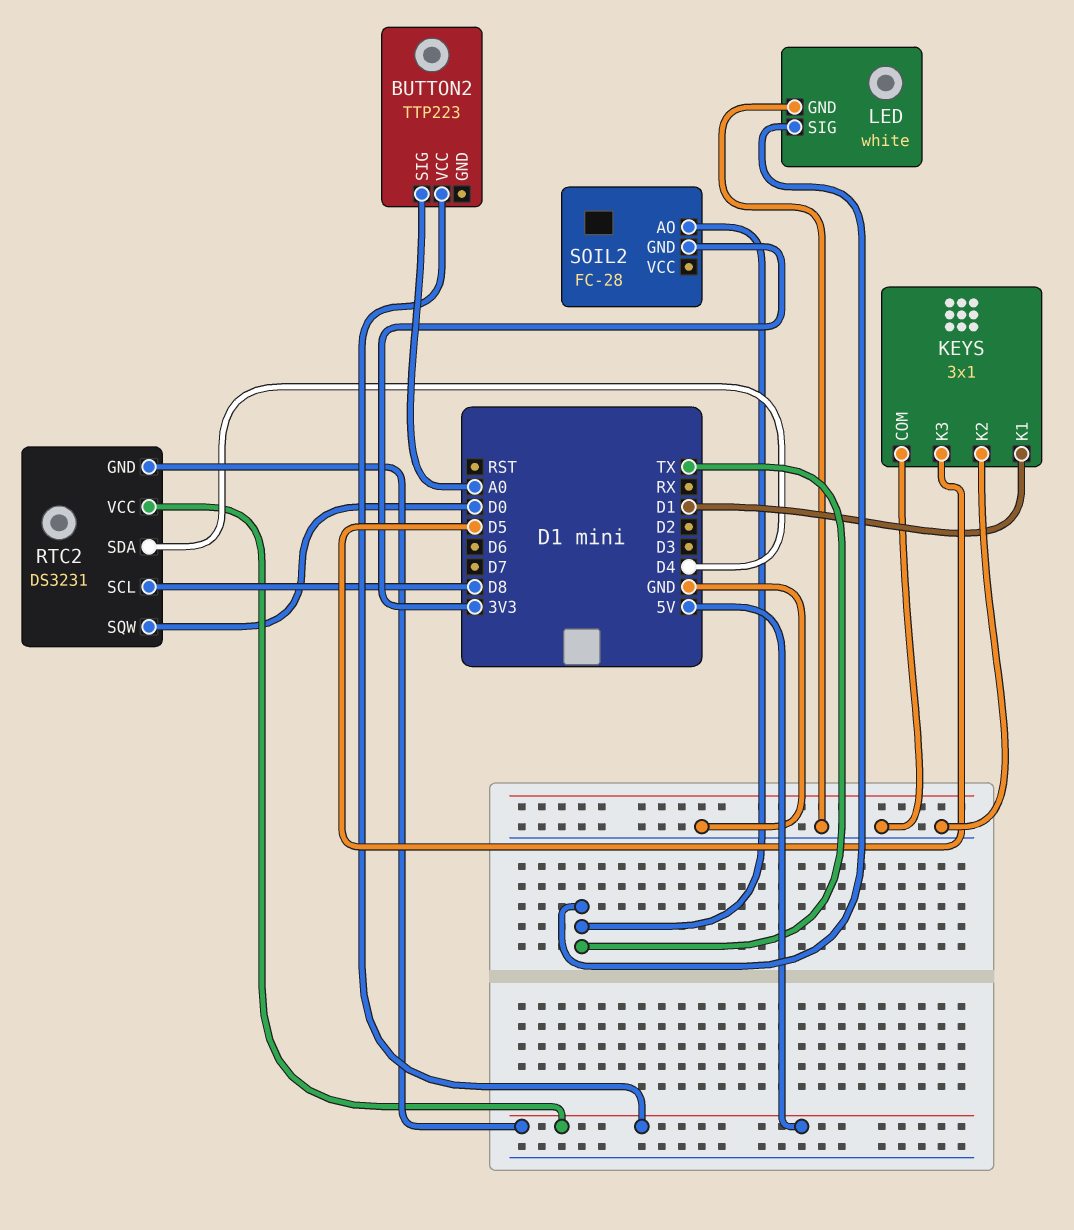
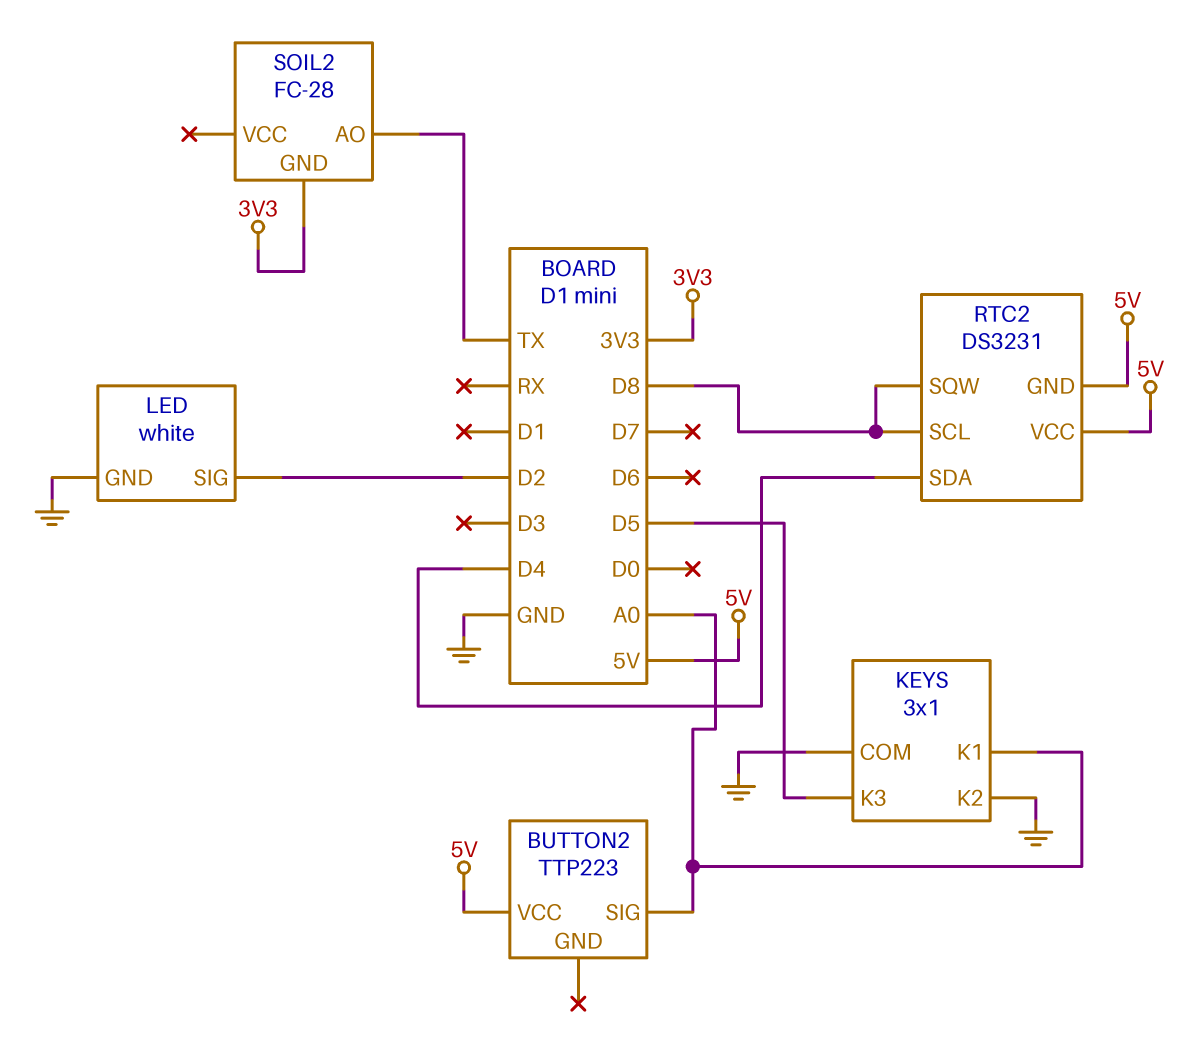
KEYS pin K1: D1 -> A0
LED pin SIG: TX -> D2
RTC2 pin SQW: D0 -> D8

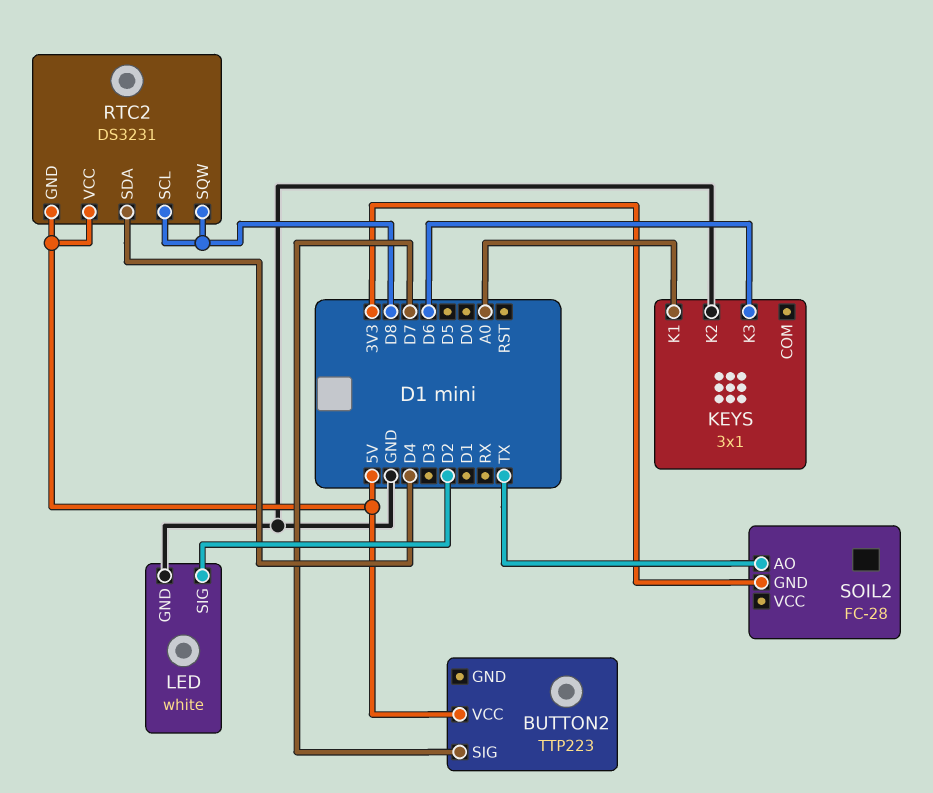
BUTTON2 pin SIG: A0 -> D7
KEYS pin COM: GND -> none
KEYS pin K3: D5 -> D6

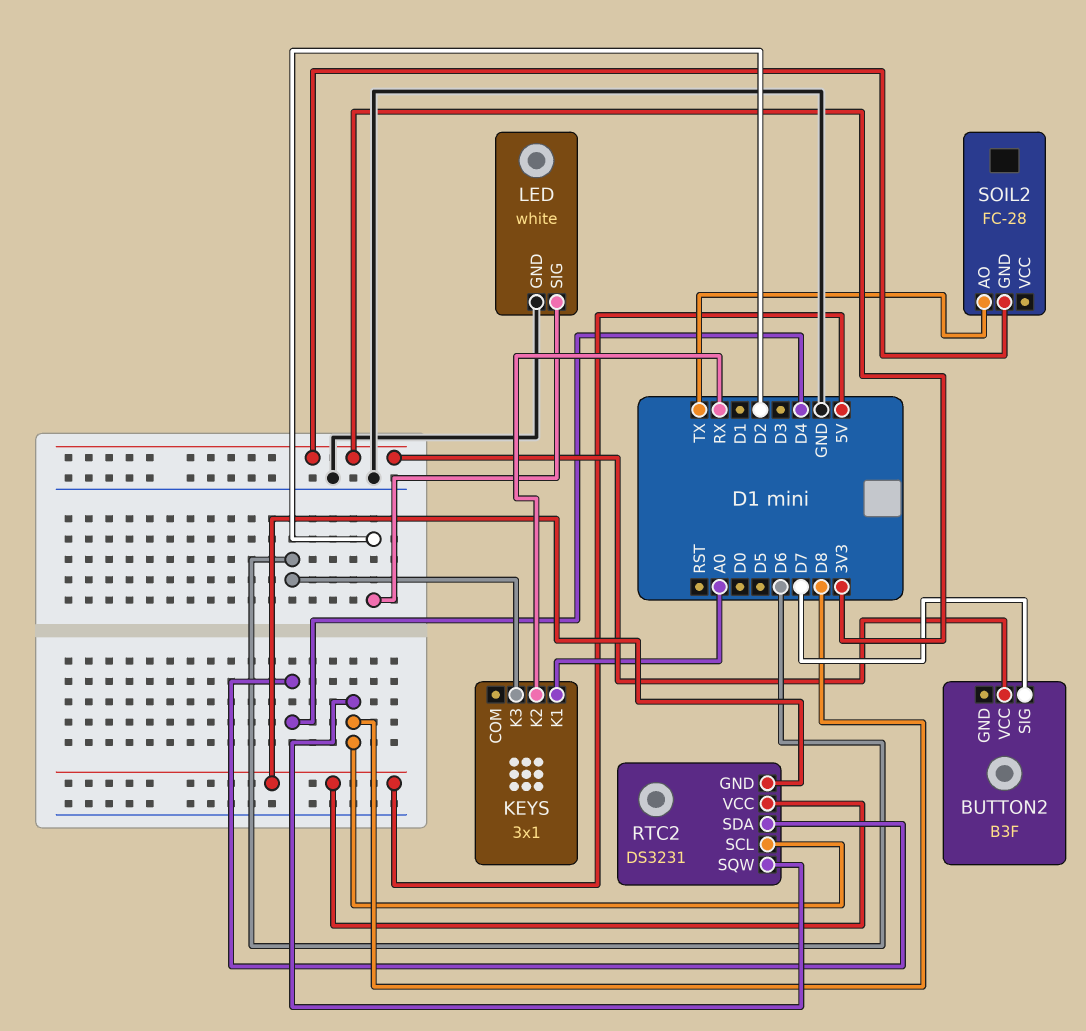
BUTTON2: TTP223 -> B3F
BUTTON2 pin VCC: 5V -> 3V3
KEYS pin K2: GND -> RX

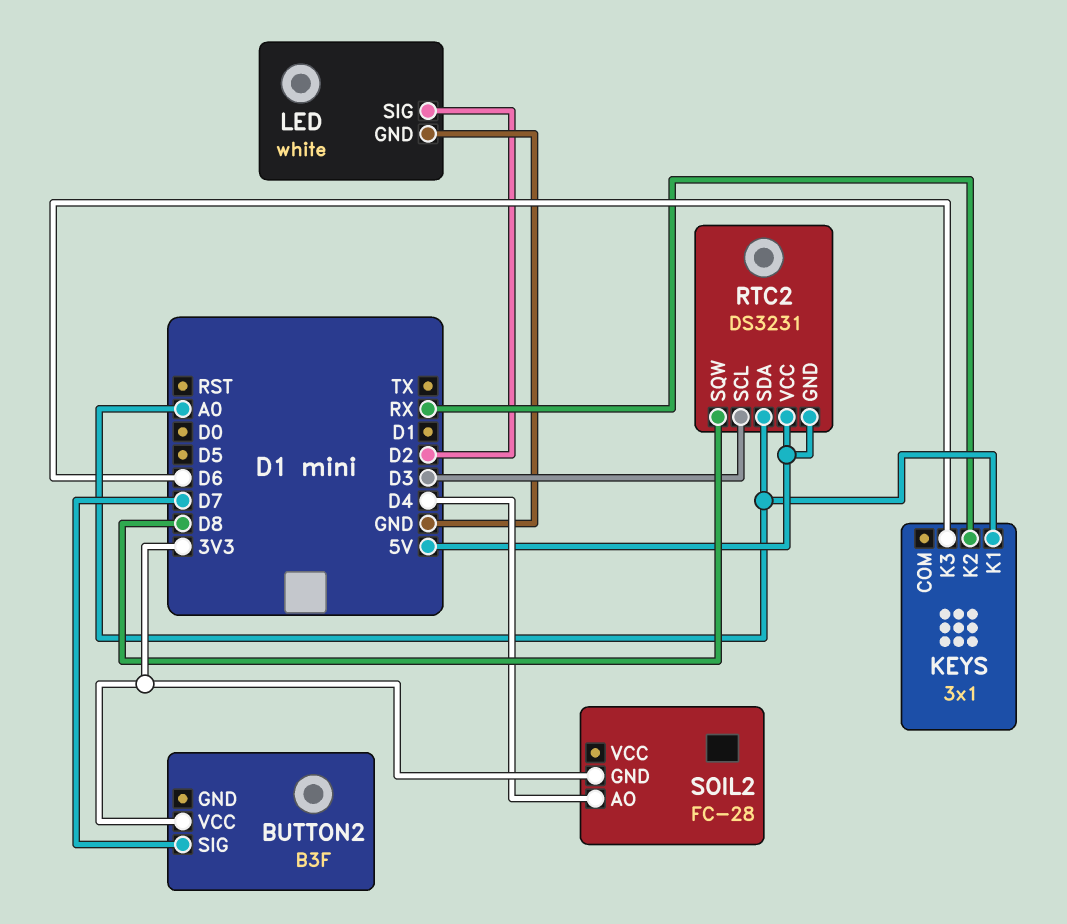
RTC2 pin SCL: D8 -> D3
RTC2 pin SDA: D4 -> A0
SOIL2 pin AO: TX -> D4

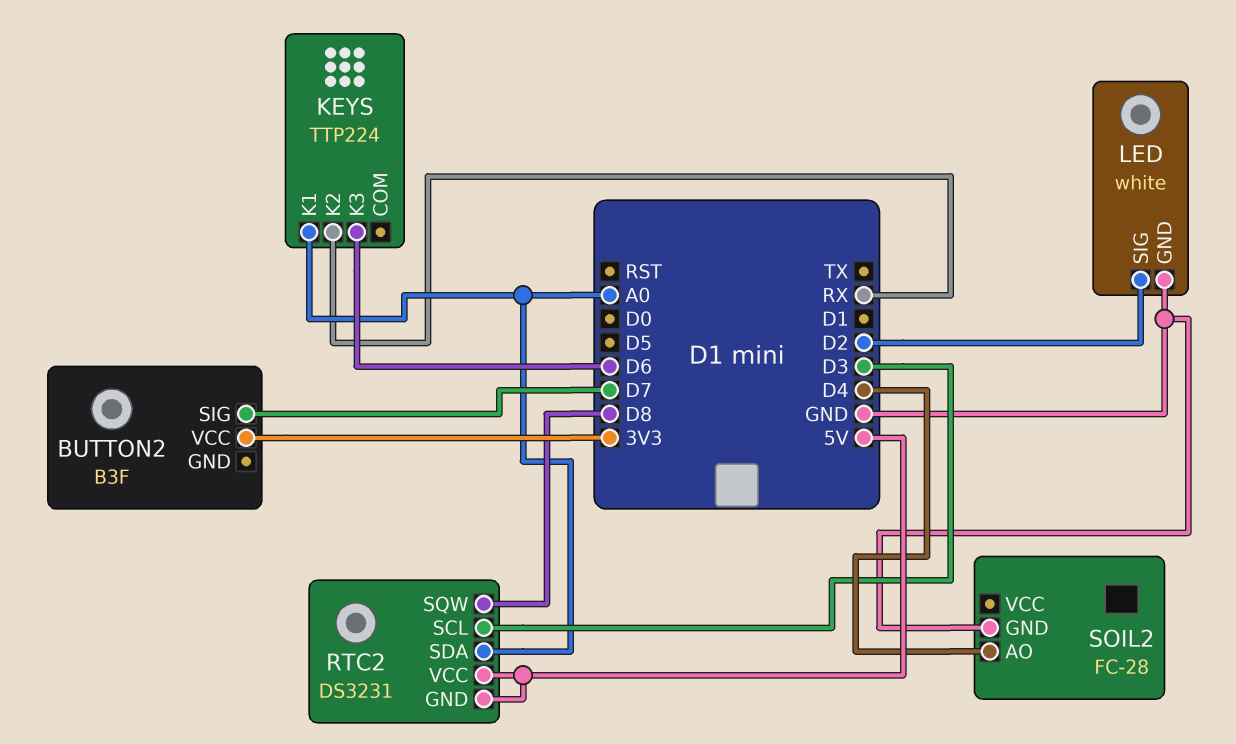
KEYS: 3x1 -> TTP224
SOIL2 pin GND: 3V3 -> GND

